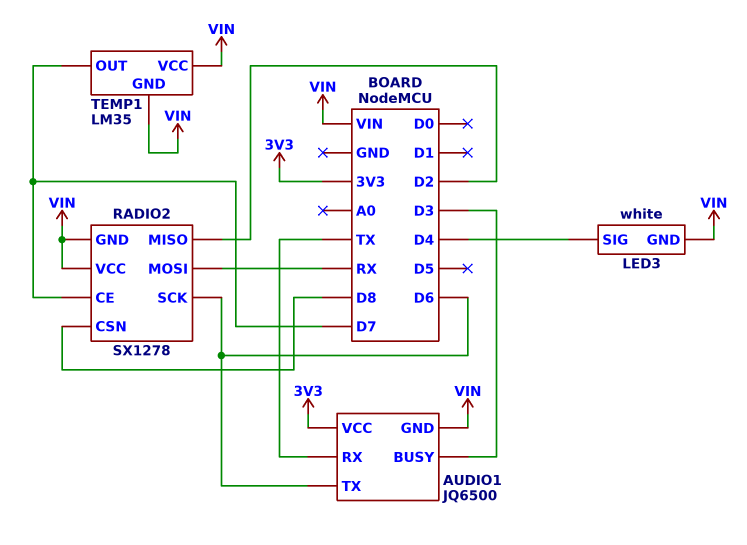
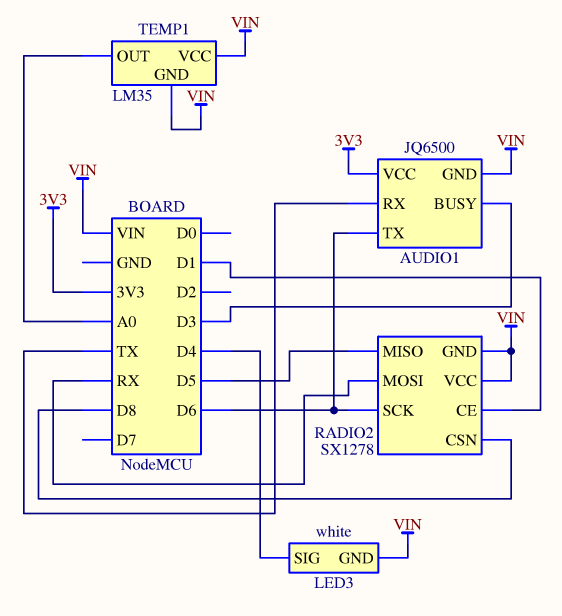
RADIO2 pin CE: D7 -> D1
RADIO2 pin MISO: D2 -> D5
TEMP1 pin OUT: D7 -> A0

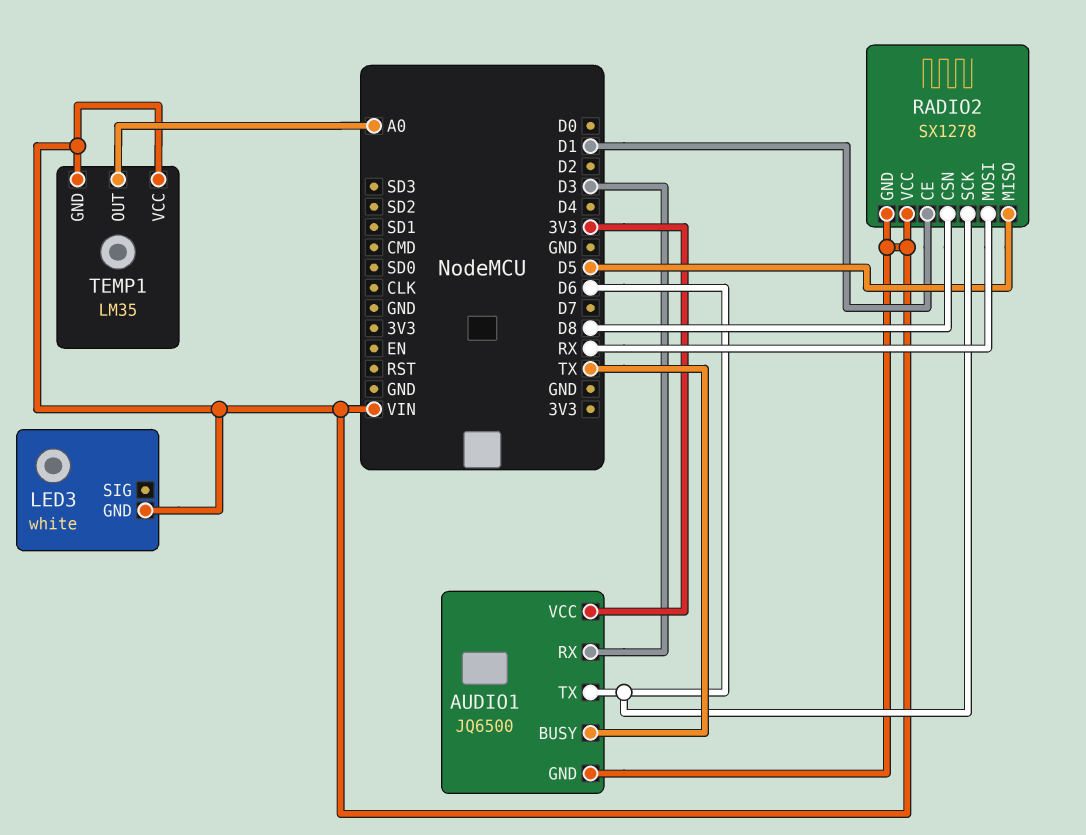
AUDIO1 pin BUSY: D3 -> TX
AUDIO1 pin RX: TX -> D3
LED3 pin SIG: D4 -> none

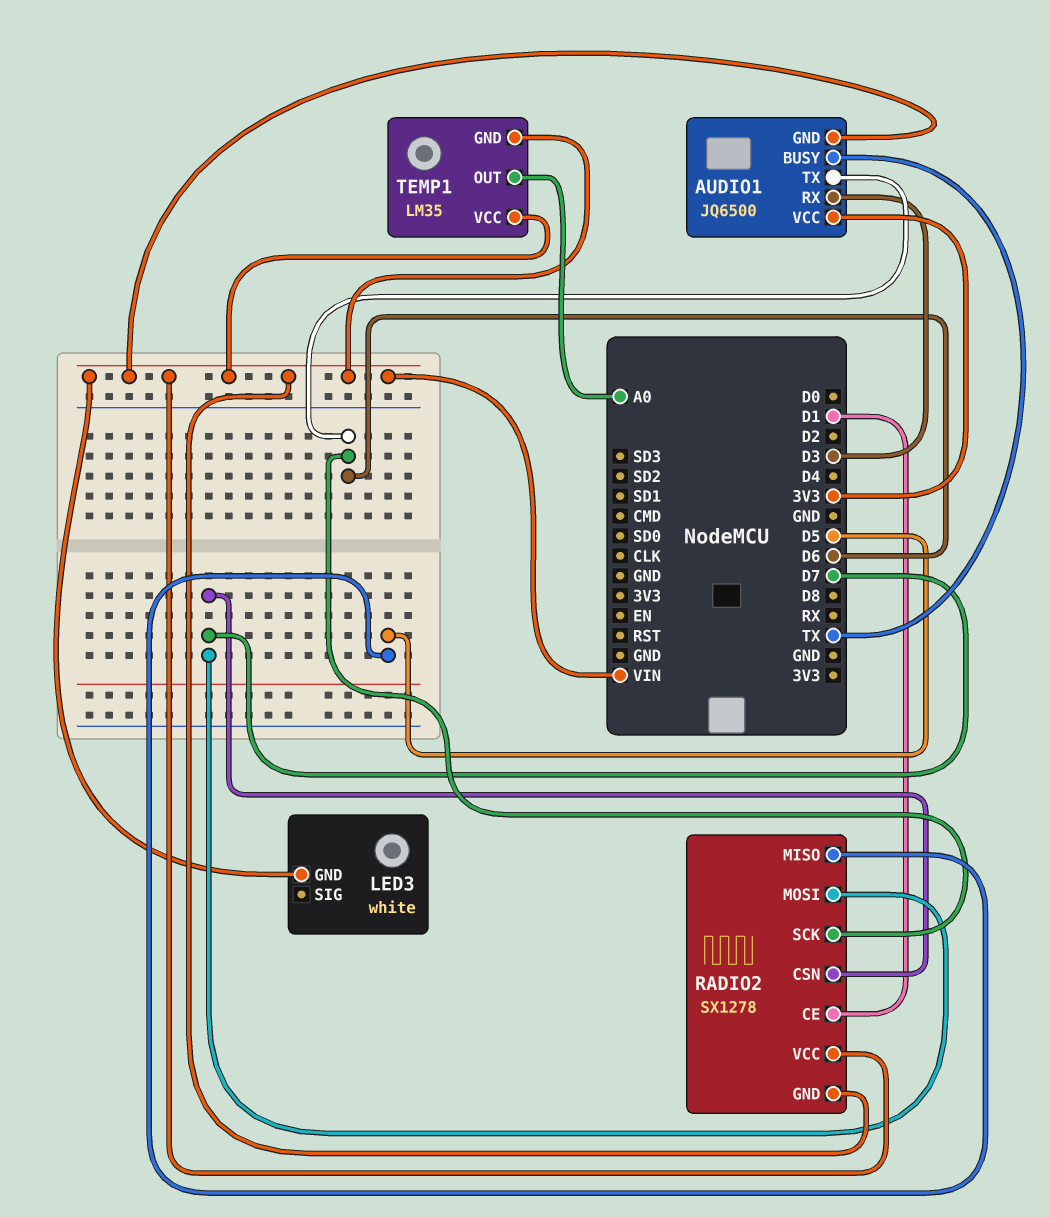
RADIO2 pin CSN: D8 -> D7
RADIO2 pin MOSI: RX -> D7

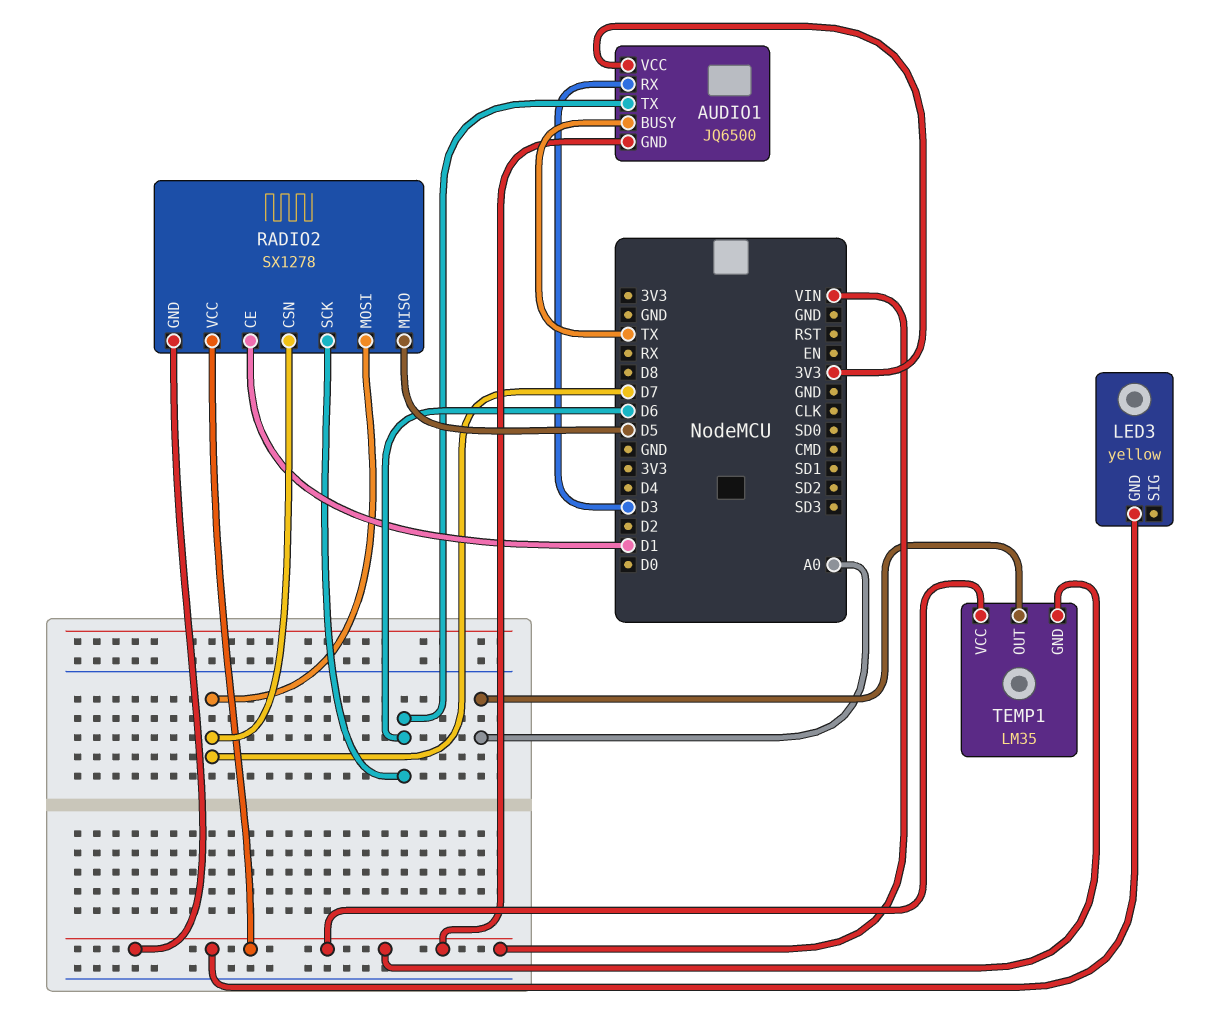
LED3: white -> yellow

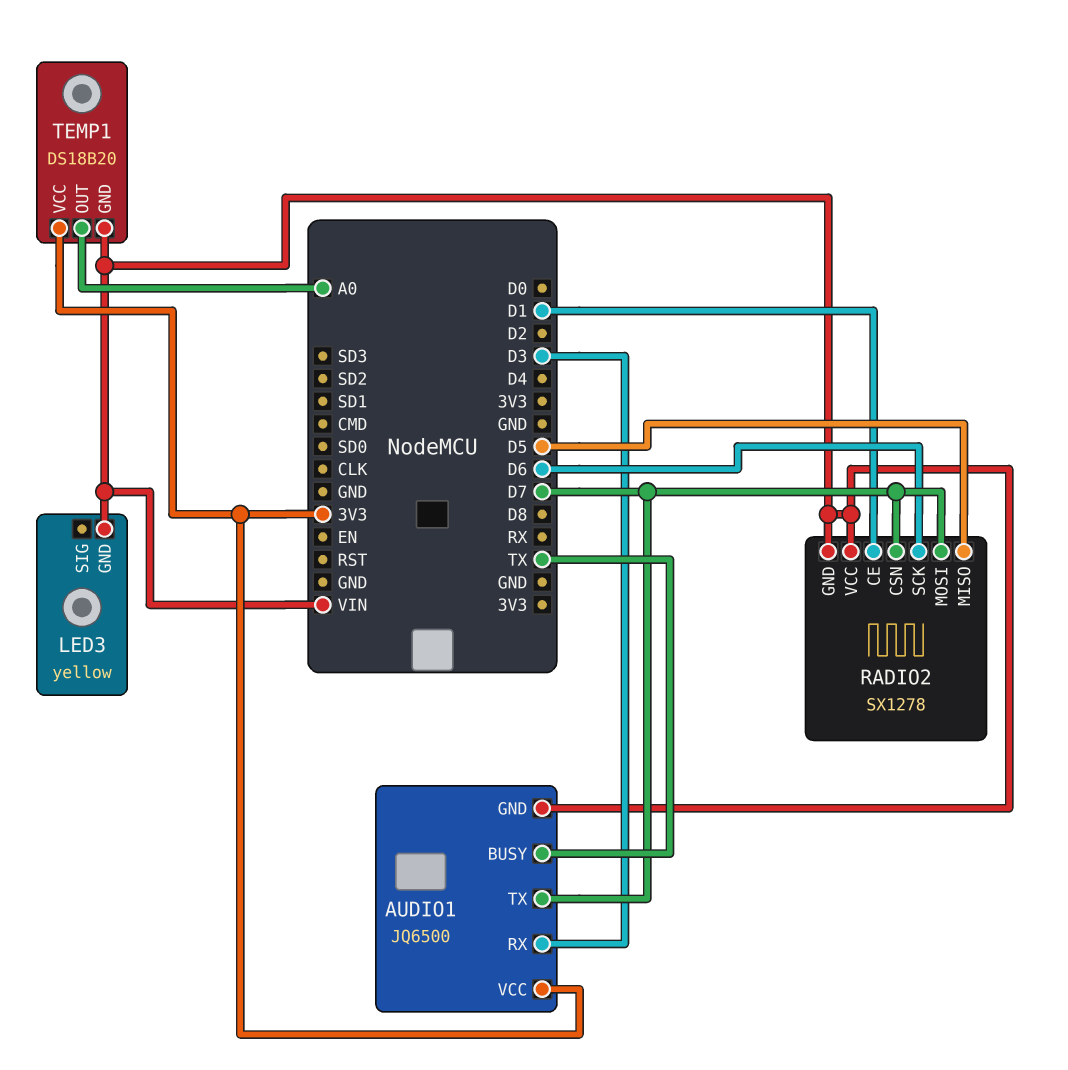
AUDIO1 pin TX: D6 -> D7
TEMP1: LM35 -> DS18B20
TEMP1 pin VCC: VIN -> 3V3

